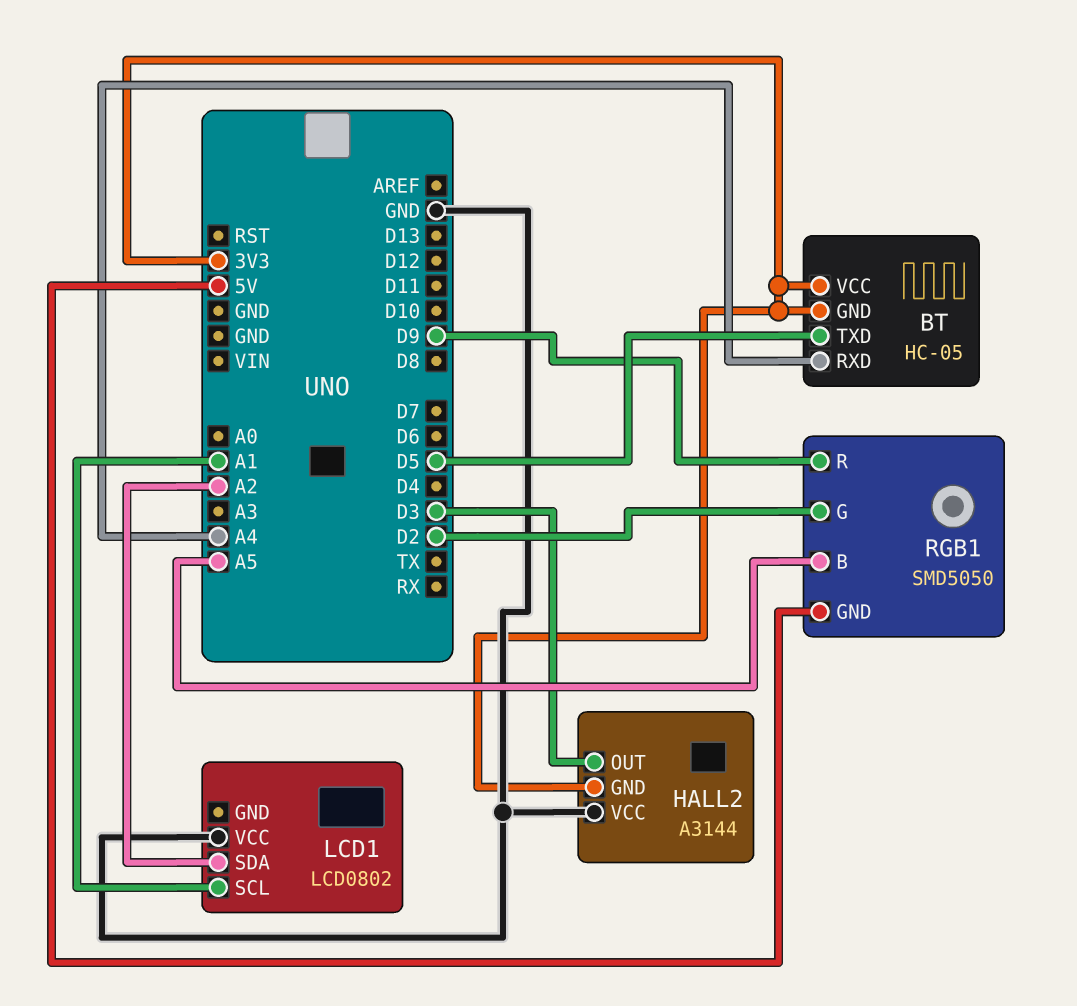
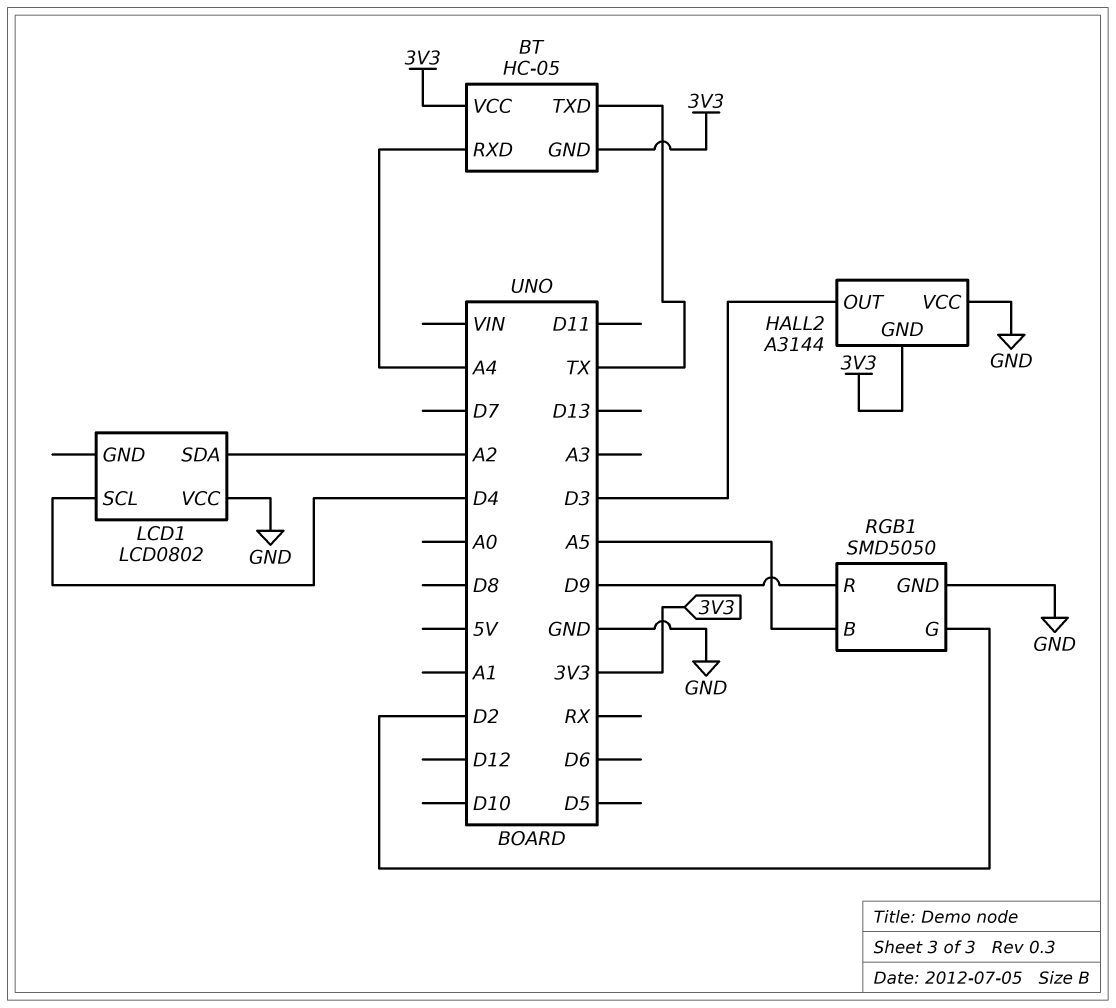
BT pin TXD: D5 -> TX
LCD1 pin SCL: A1 -> D4
RGB1 pin GND: 5V -> GND

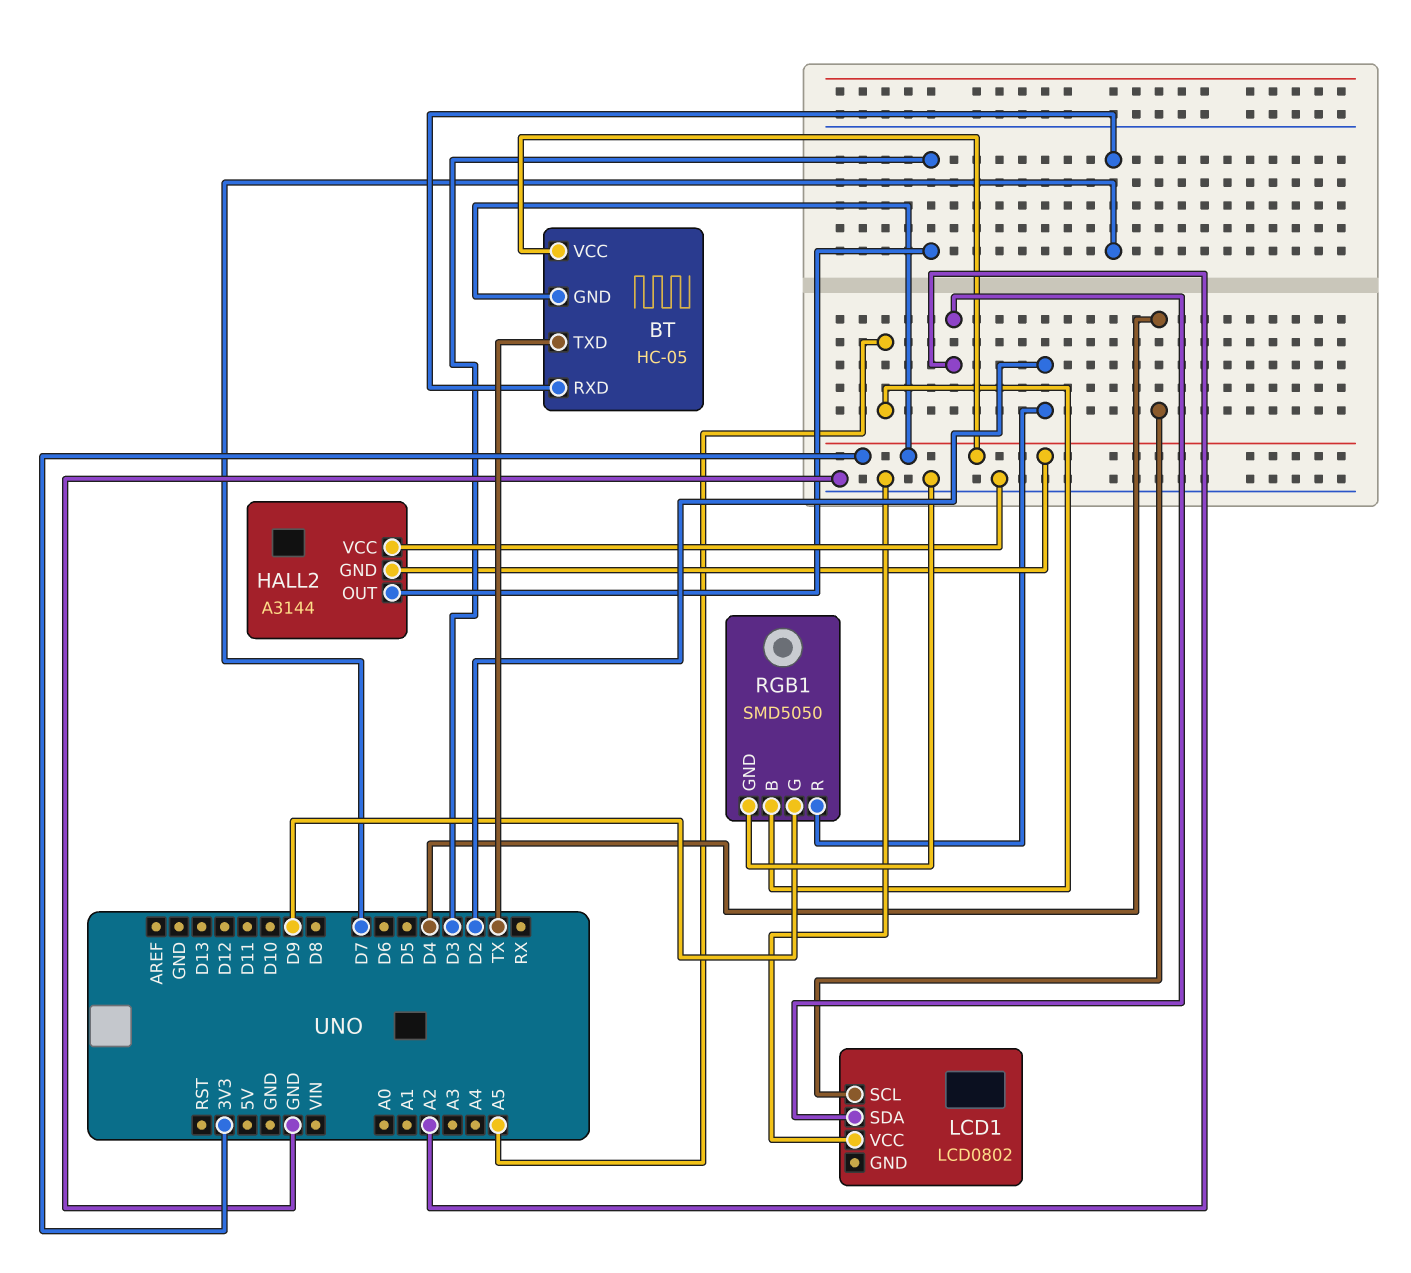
BT pin RXD: A4 -> D7
RGB1 pin G: D2 -> D9
RGB1 pin R: D9 -> D2

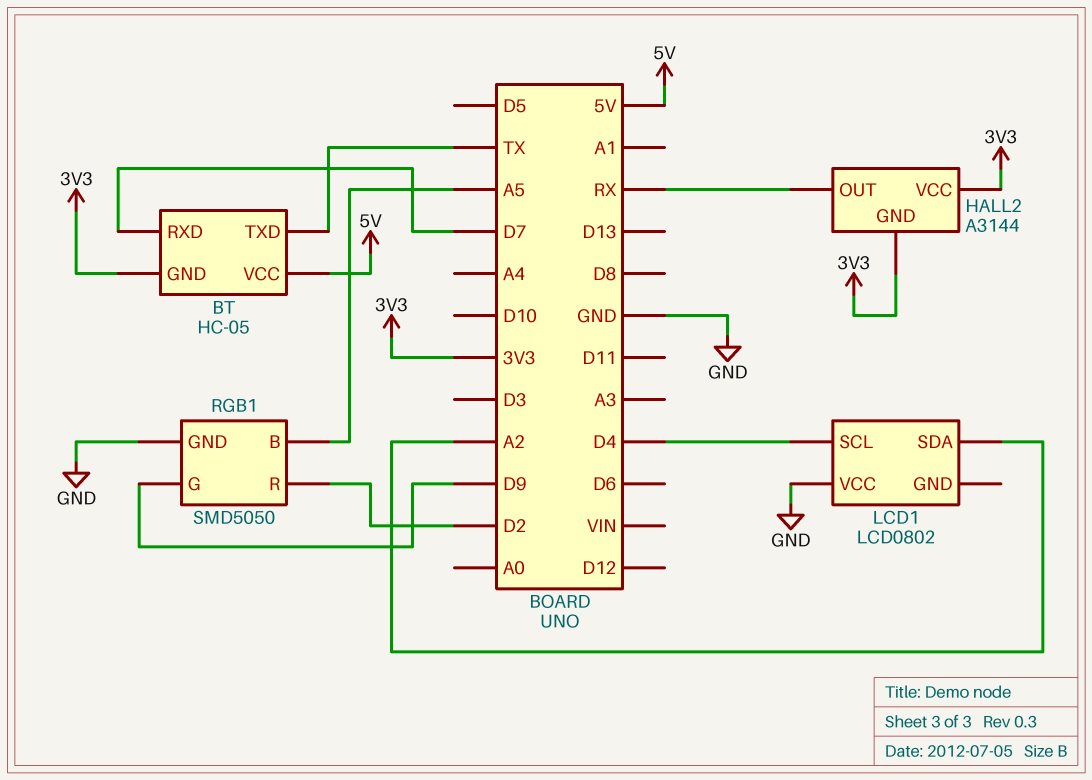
BT pin VCC: 3V3 -> 5V
HALL2 pin OUT: D3 -> RX
HALL2 pin VCC: GND -> 3V3

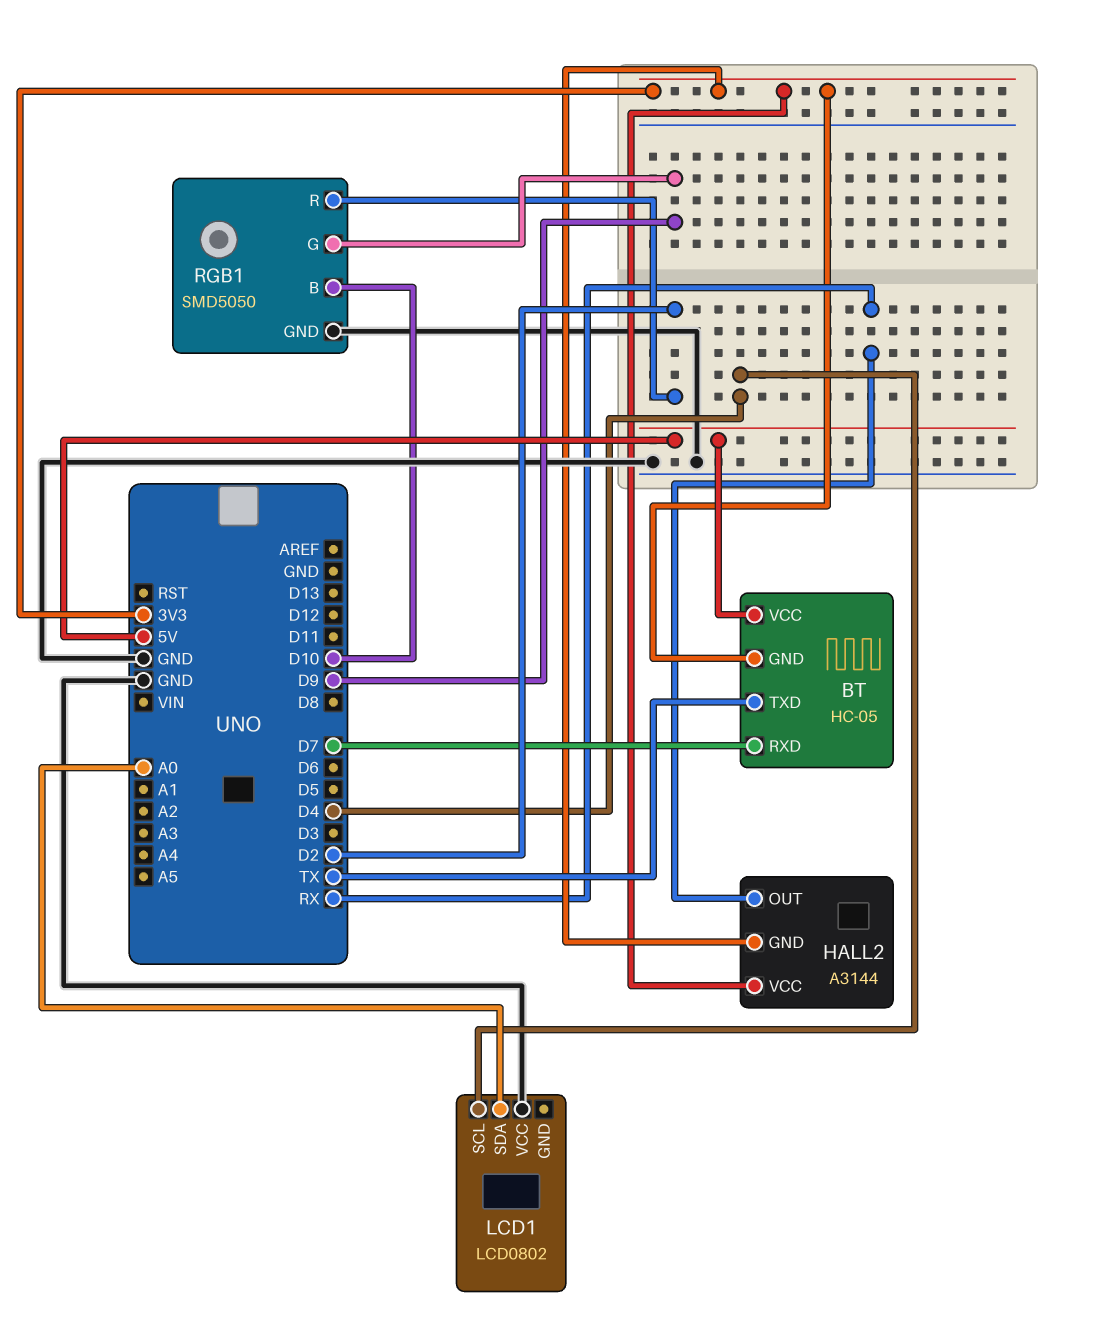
LCD1 pin SDA: A2 -> A0
RGB1 pin B: A5 -> D10

